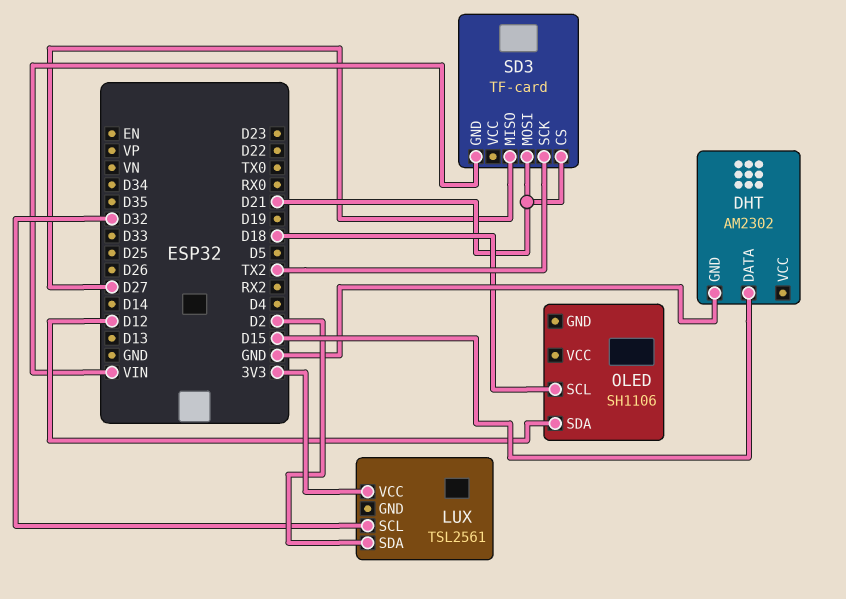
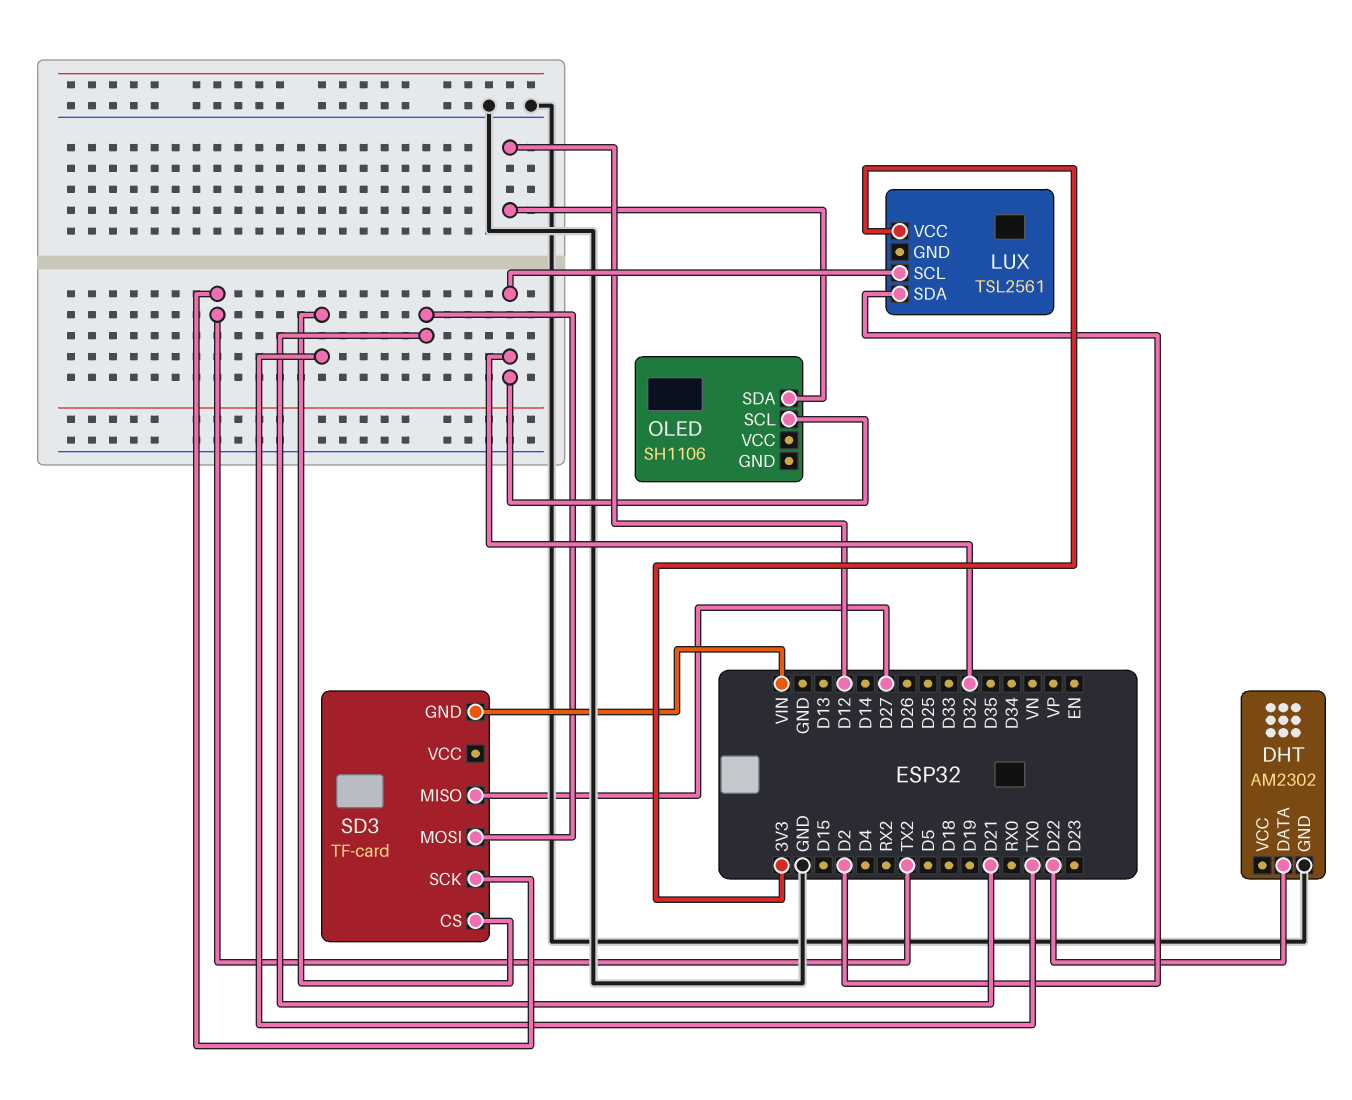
DHT pin DATA: D15 -> D22
OLED pin SCL: D18 -> D32
SD3 pin CS: D21 -> TX0

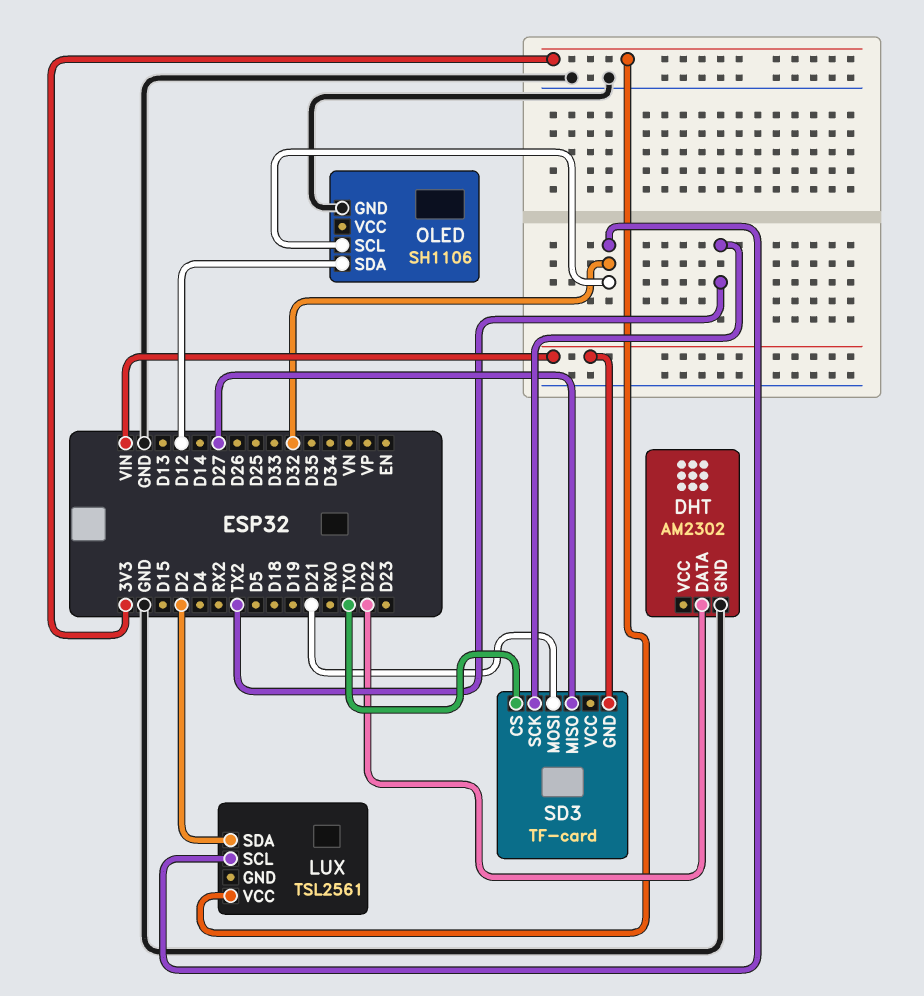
OLED pin GND: none -> GND

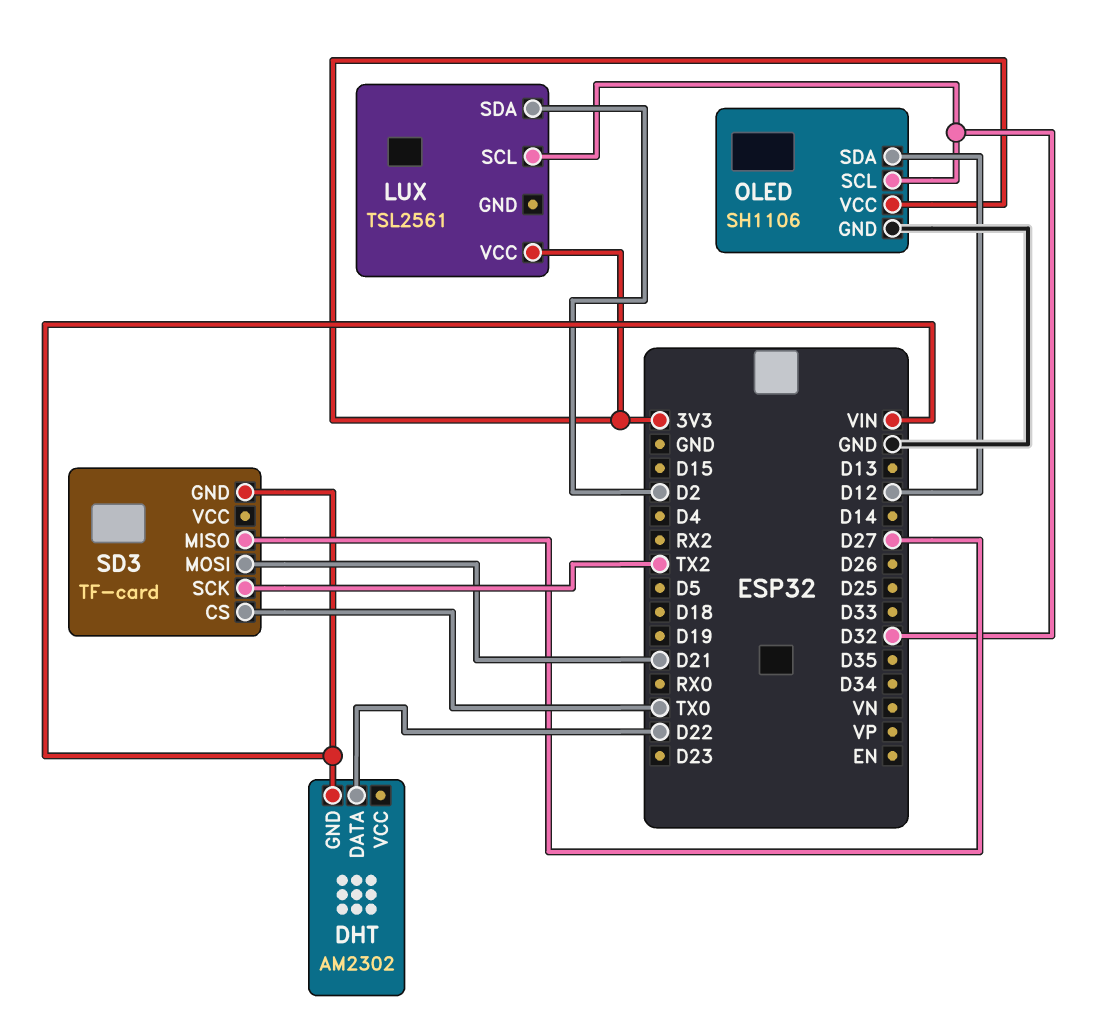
DHT pin GND: GND -> VIN
OLED pin VCC: none -> 3V3

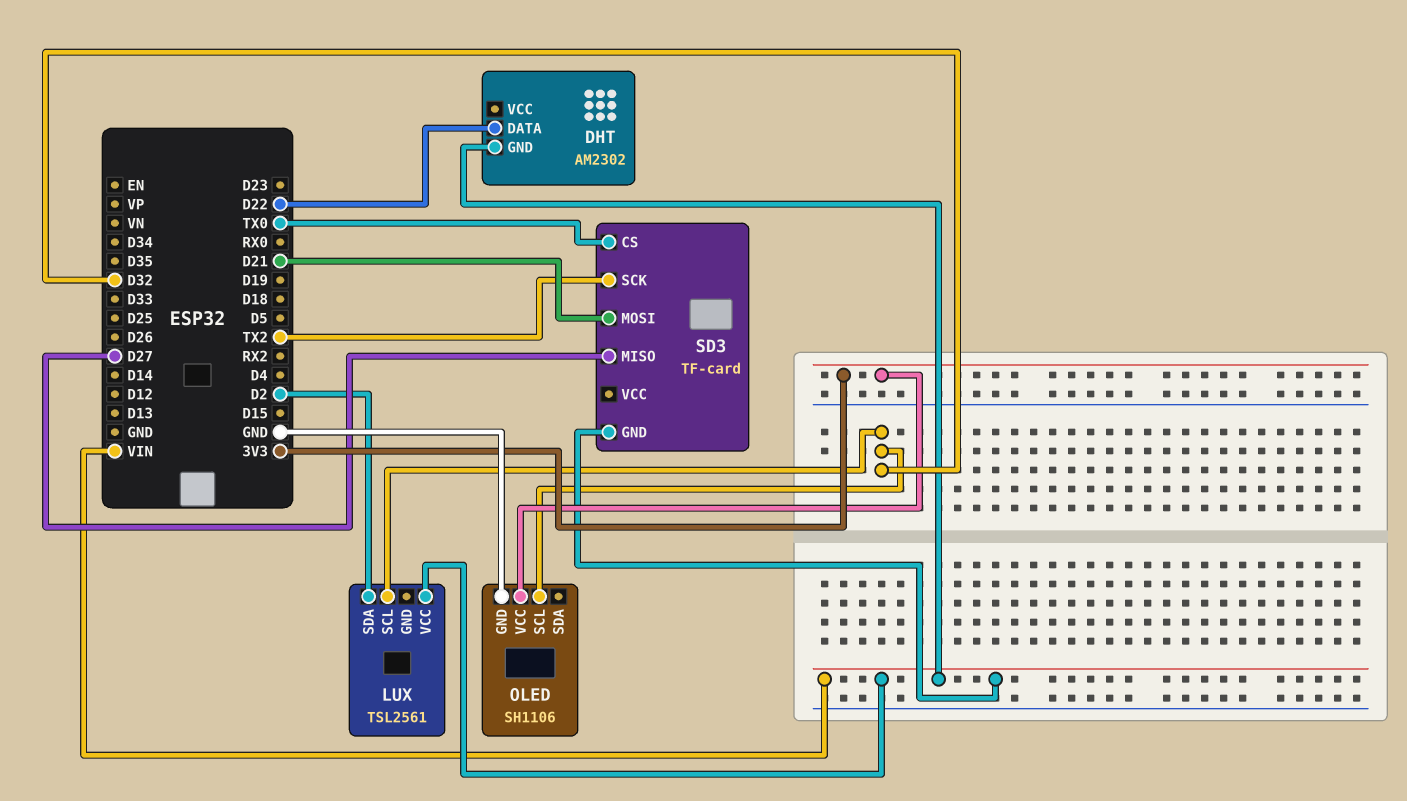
LUX pin VCC: 3V3 -> VIN
OLED pin SDA: D12 -> none

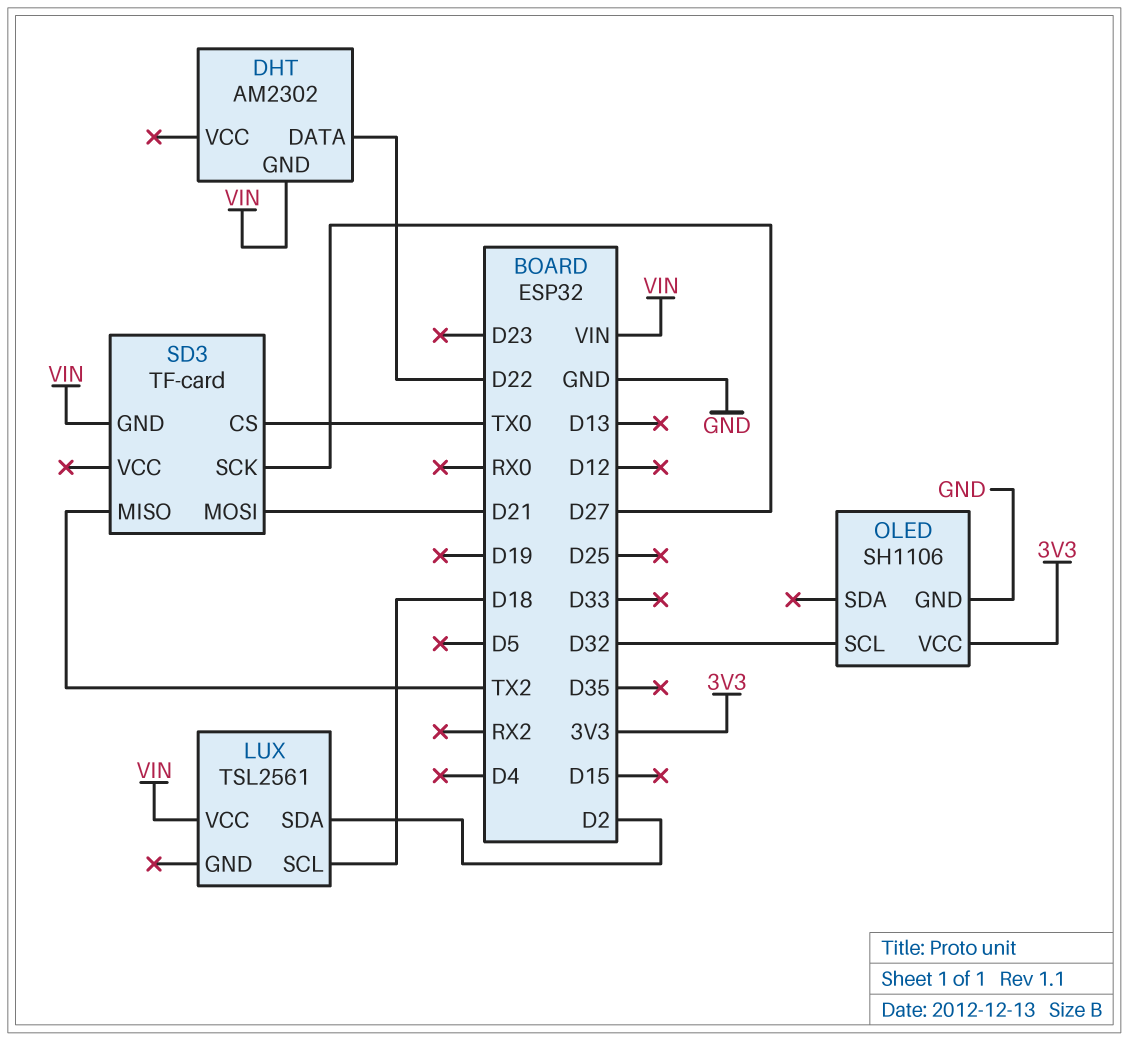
LUX pin SCL: D32 -> D18
SD3 pin MISO: D27 -> TX2
SD3 pin SCK: TX2 -> D27

